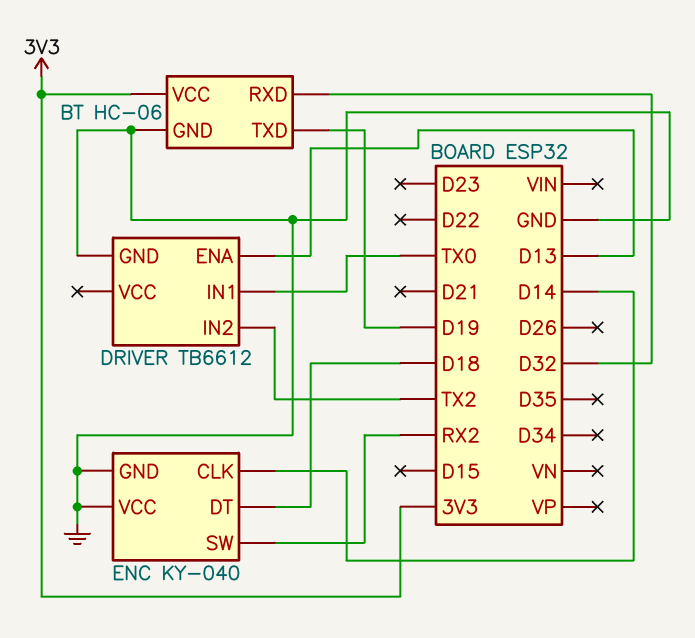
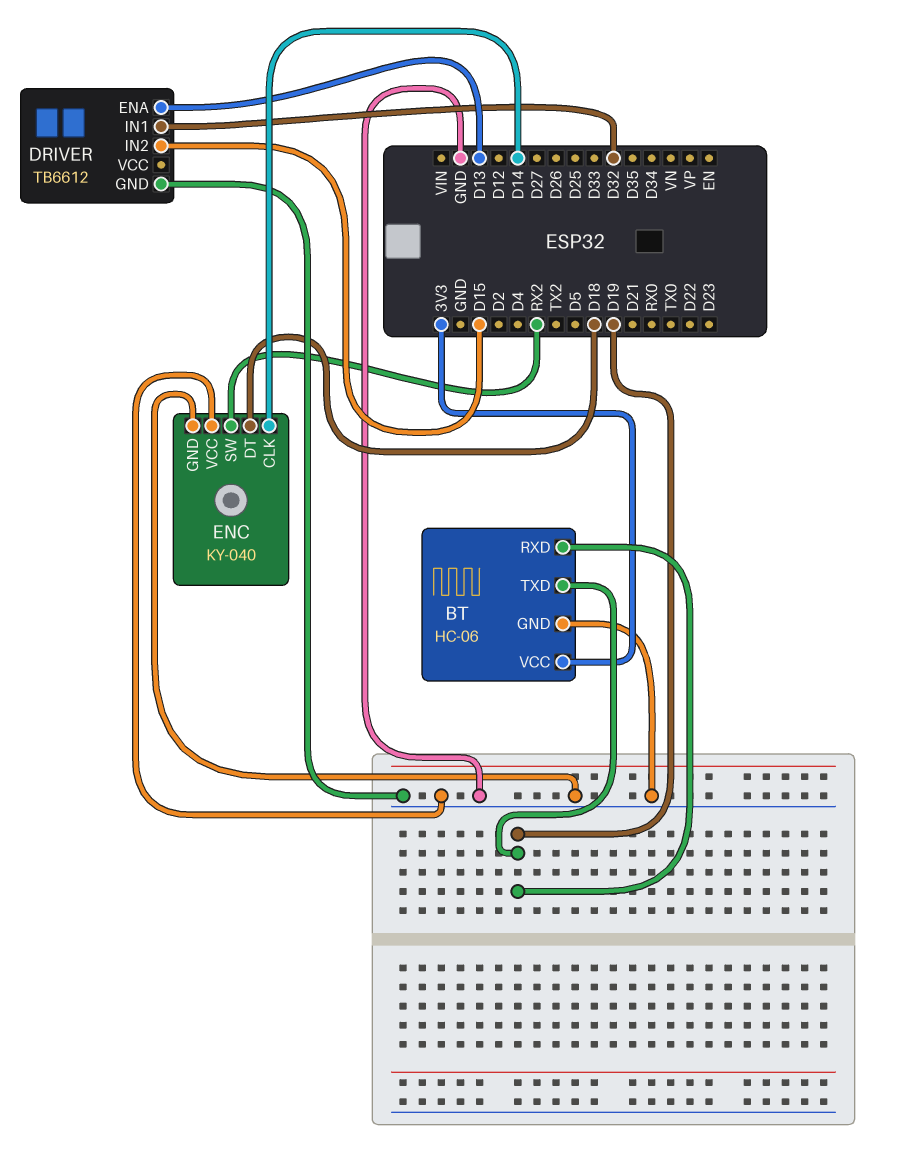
BT pin RXD: D32 -> D19
DRIVER pin IN1: TX0 -> D32
DRIVER pin IN2: TX2 -> D15

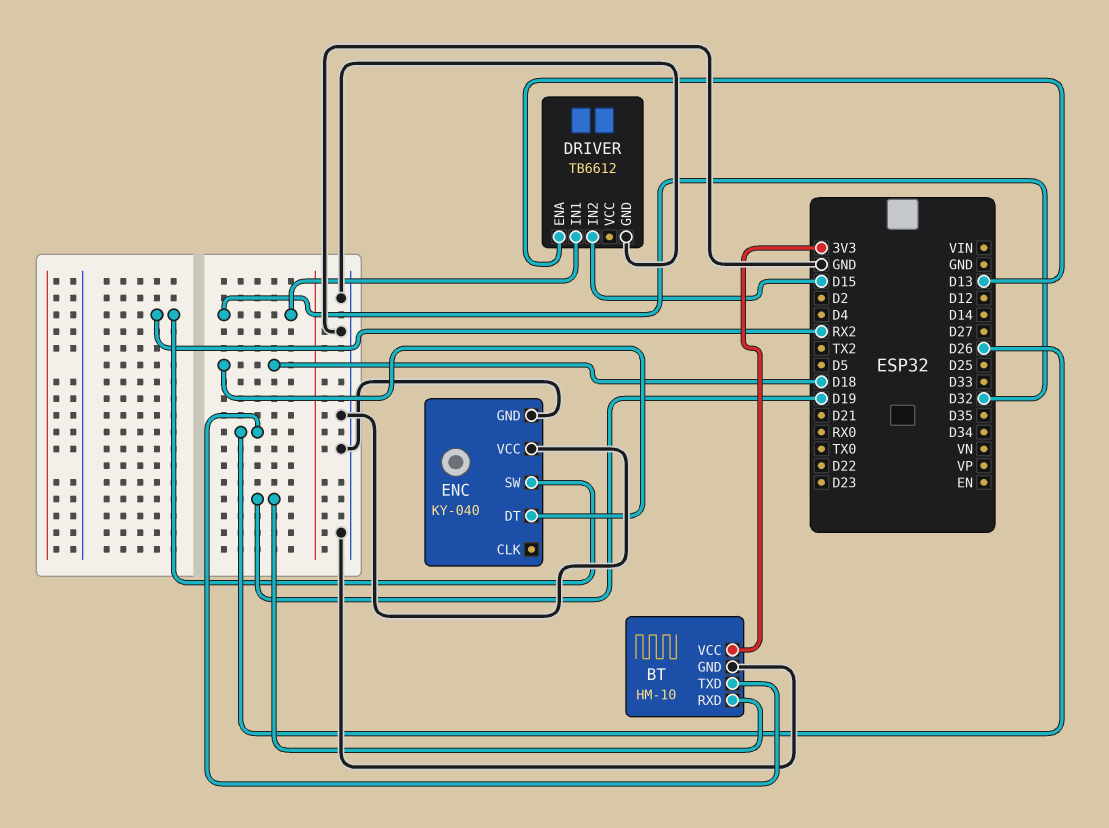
BT: HC-06 -> HM-10
BT pin TXD: D19 -> D26
ENC pin CLK: D14 -> none

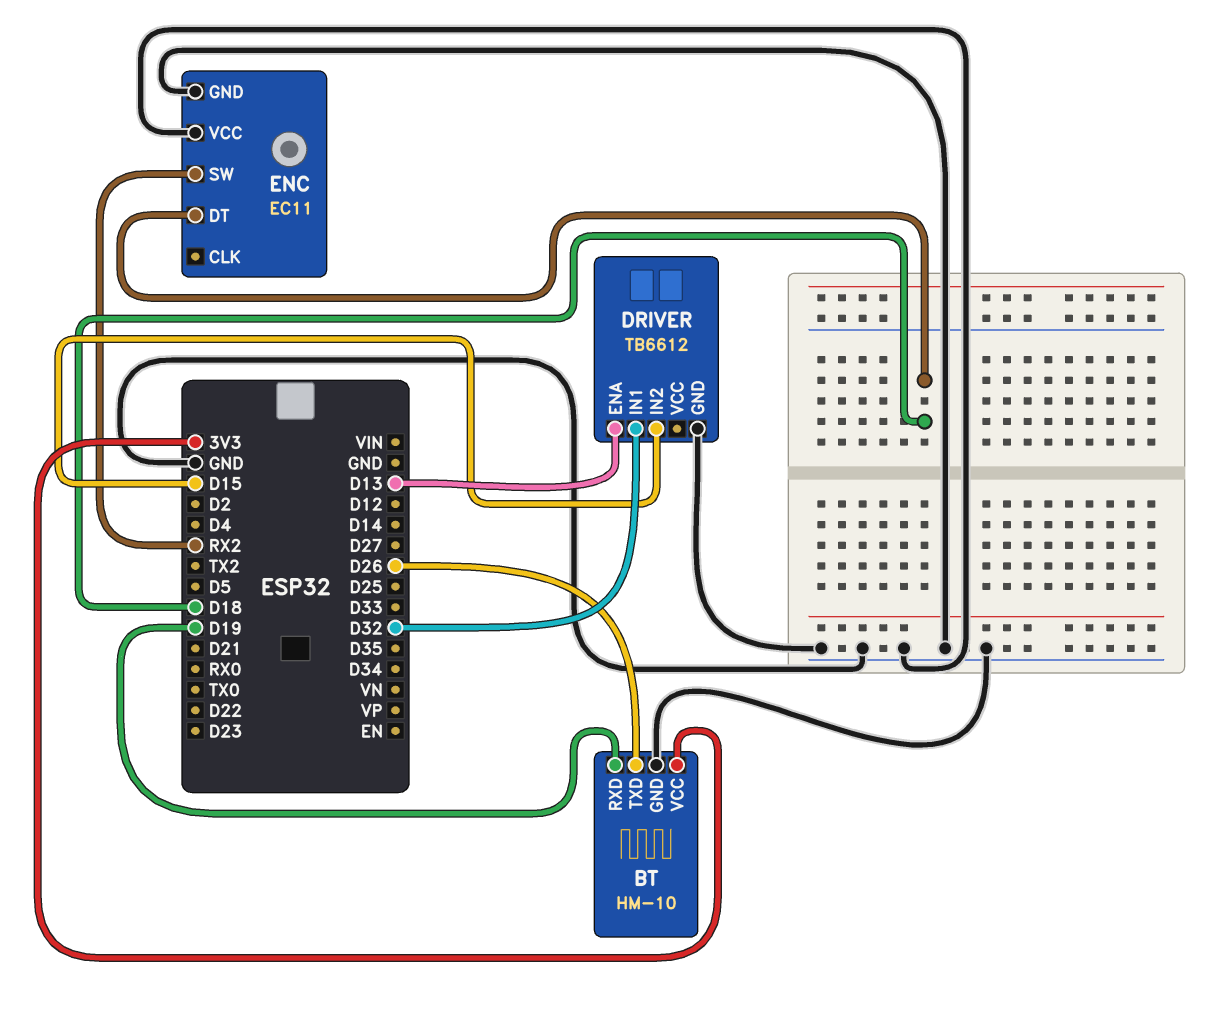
ENC: KY-040 -> EC11

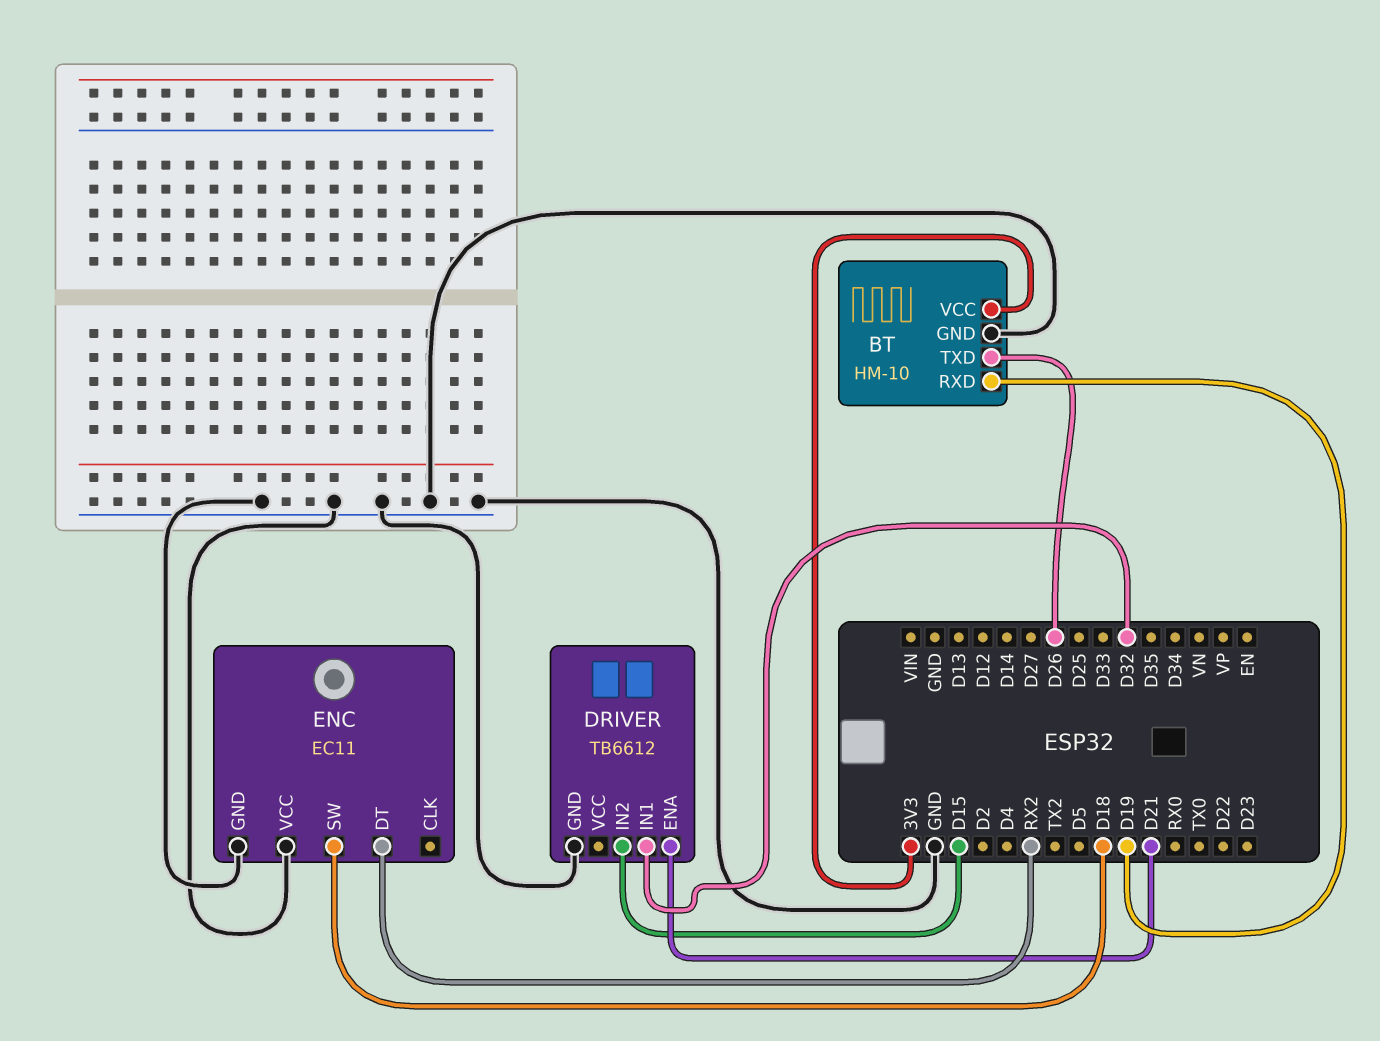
DRIVER pin ENA: D13 -> D21
ENC pin DT: D18 -> RX2
ENC pin SW: RX2 -> D18

